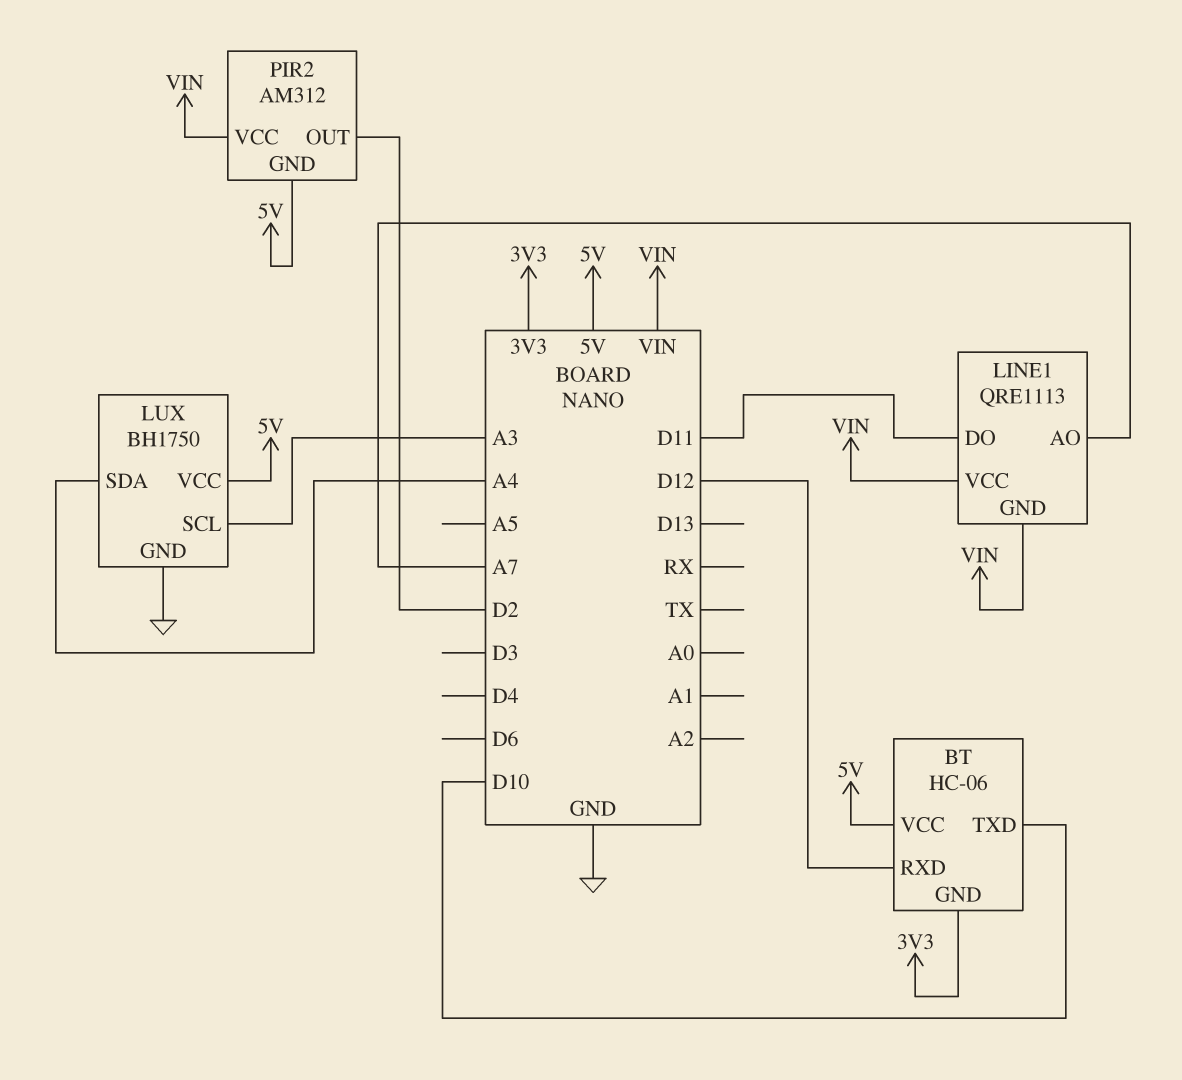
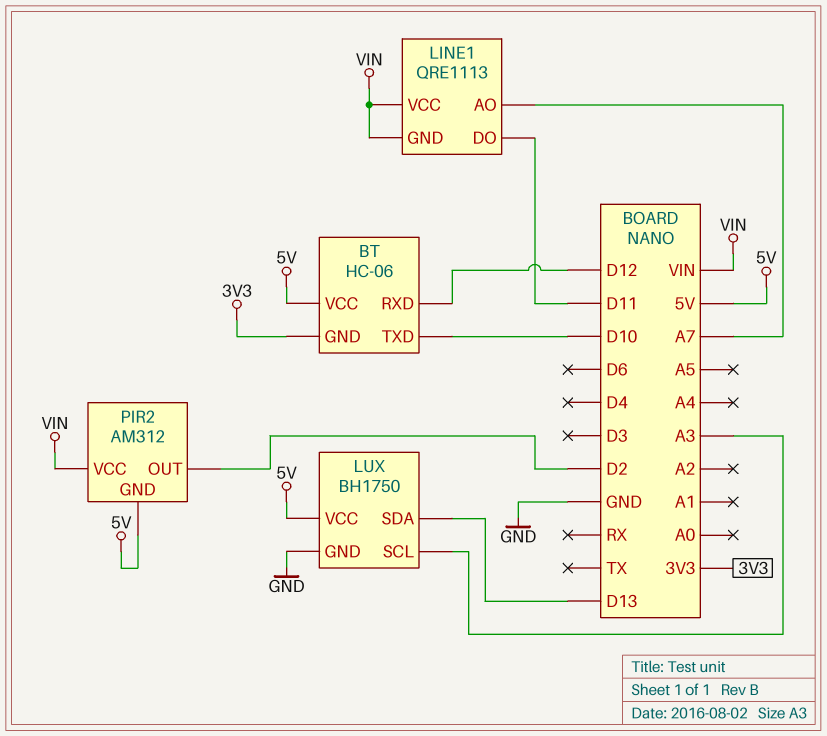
LUX pin SDA: A4 -> D13

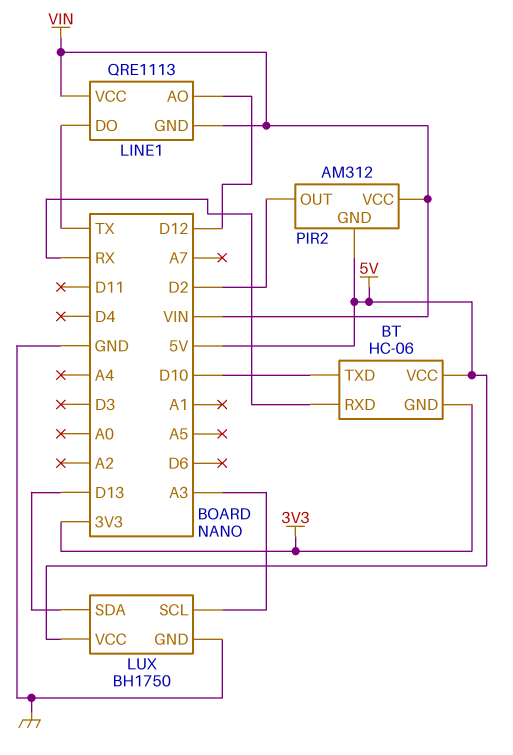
BT pin RXD: D12 -> RX
LINE1 pin AO: A7 -> D12
LINE1 pin DO: D11 -> TX

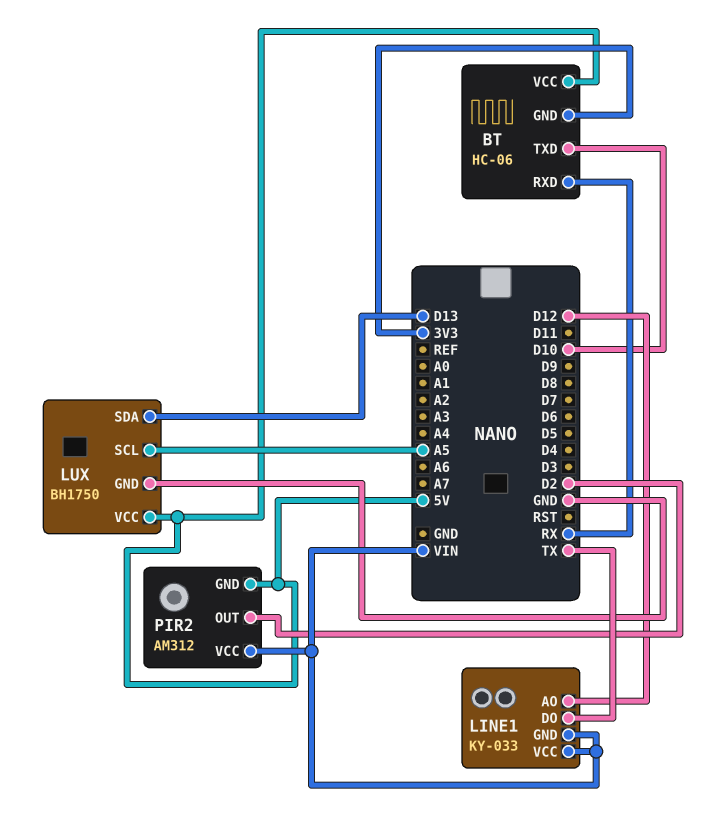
LINE1: QRE1113 -> KY-033
LUX pin SCL: A3 -> A5

